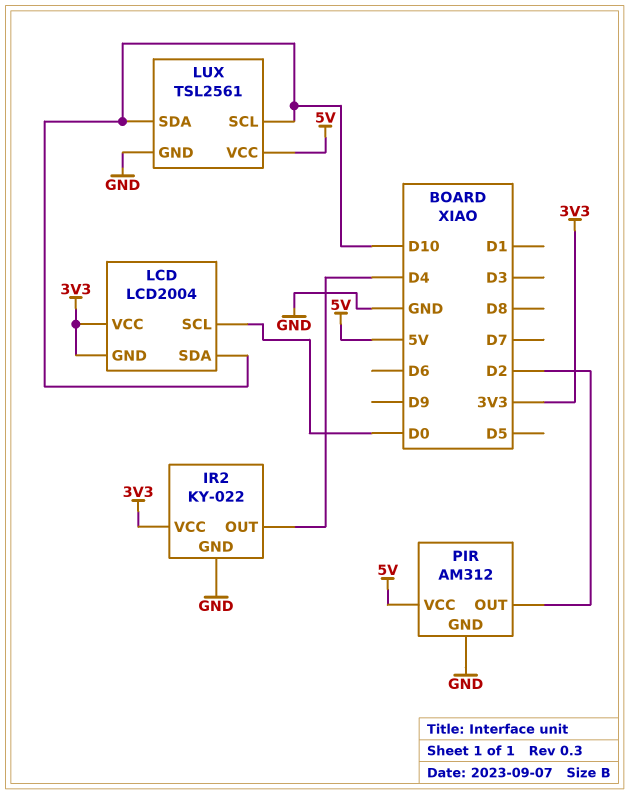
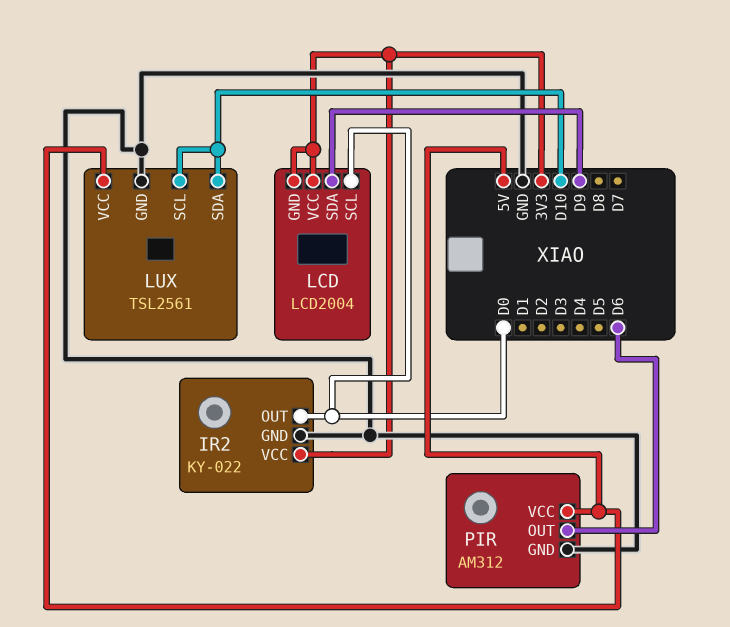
IR2 pin OUT: D4 -> D0
LCD pin SDA: D10 -> D9
PIR pin OUT: D2 -> D6

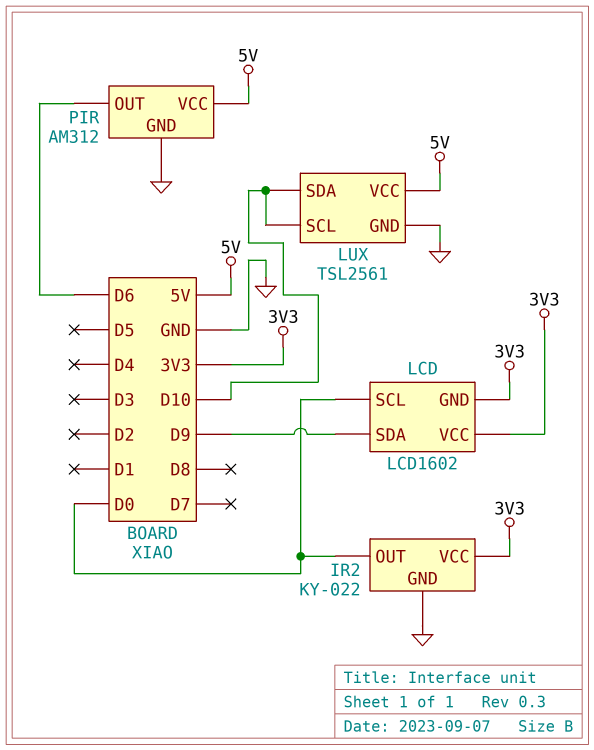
LCD: LCD2004 -> LCD1602

